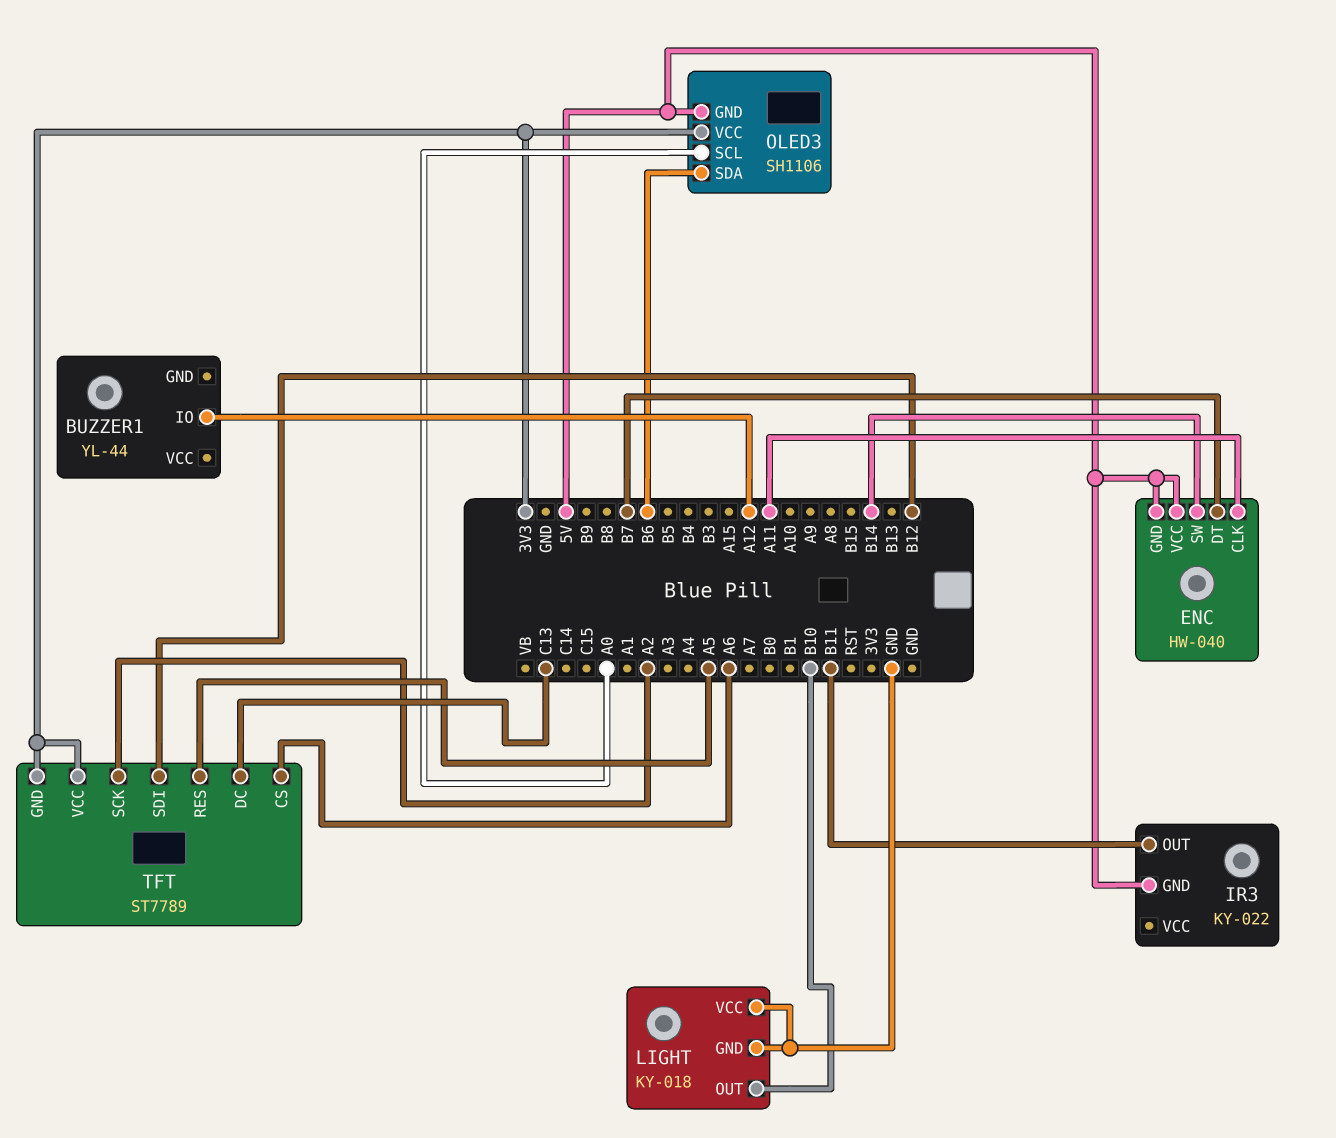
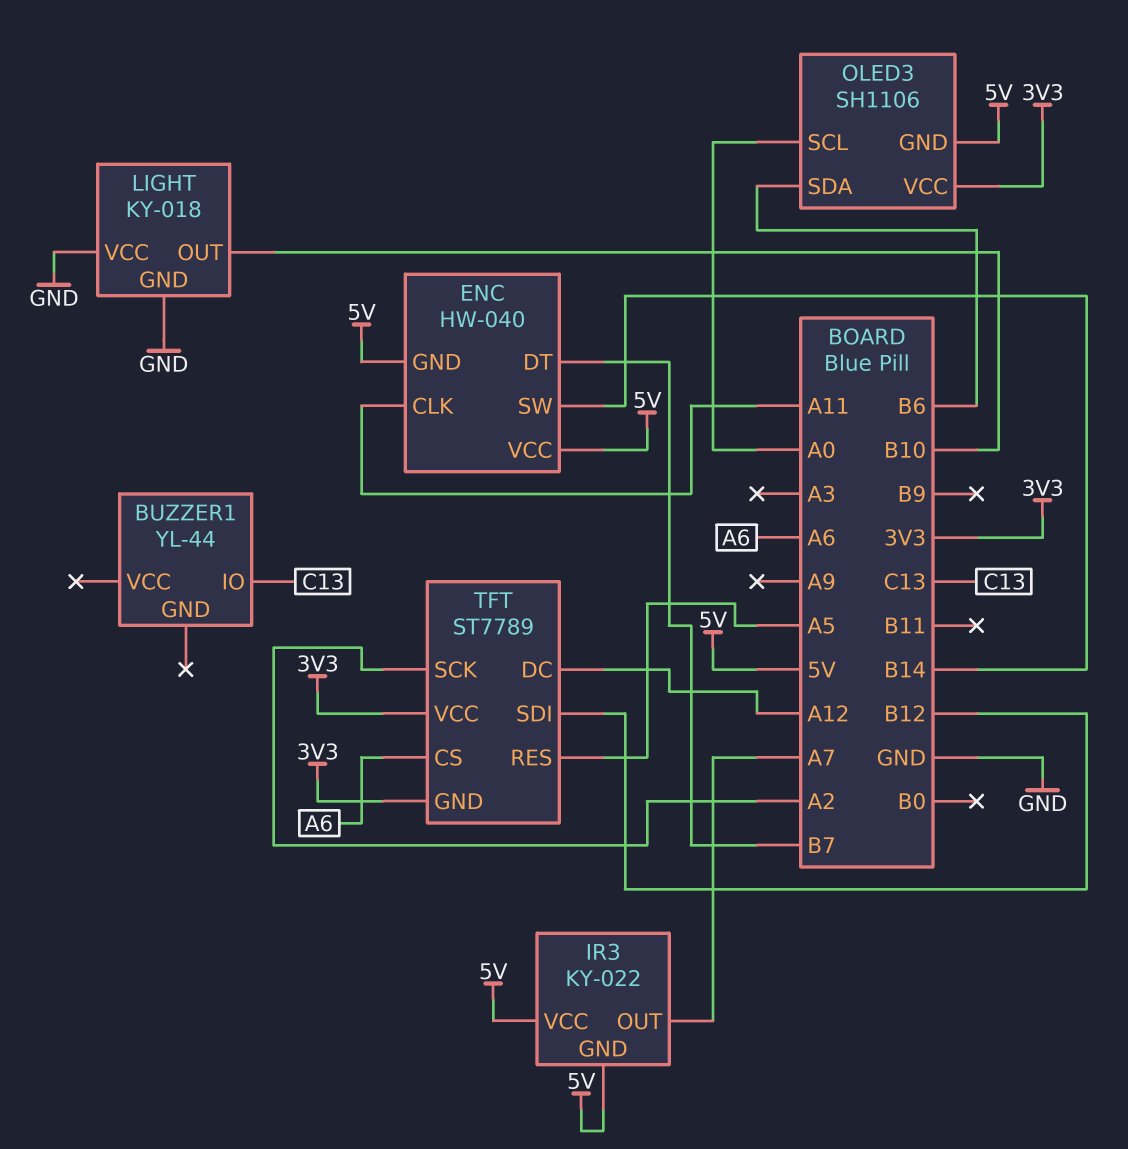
BUZZER1 pin IO: A12 -> C13
IR3 pin OUT: B11 -> A7
IR3 pin VCC: none -> 5V
TFT pin DC: C13 -> A12

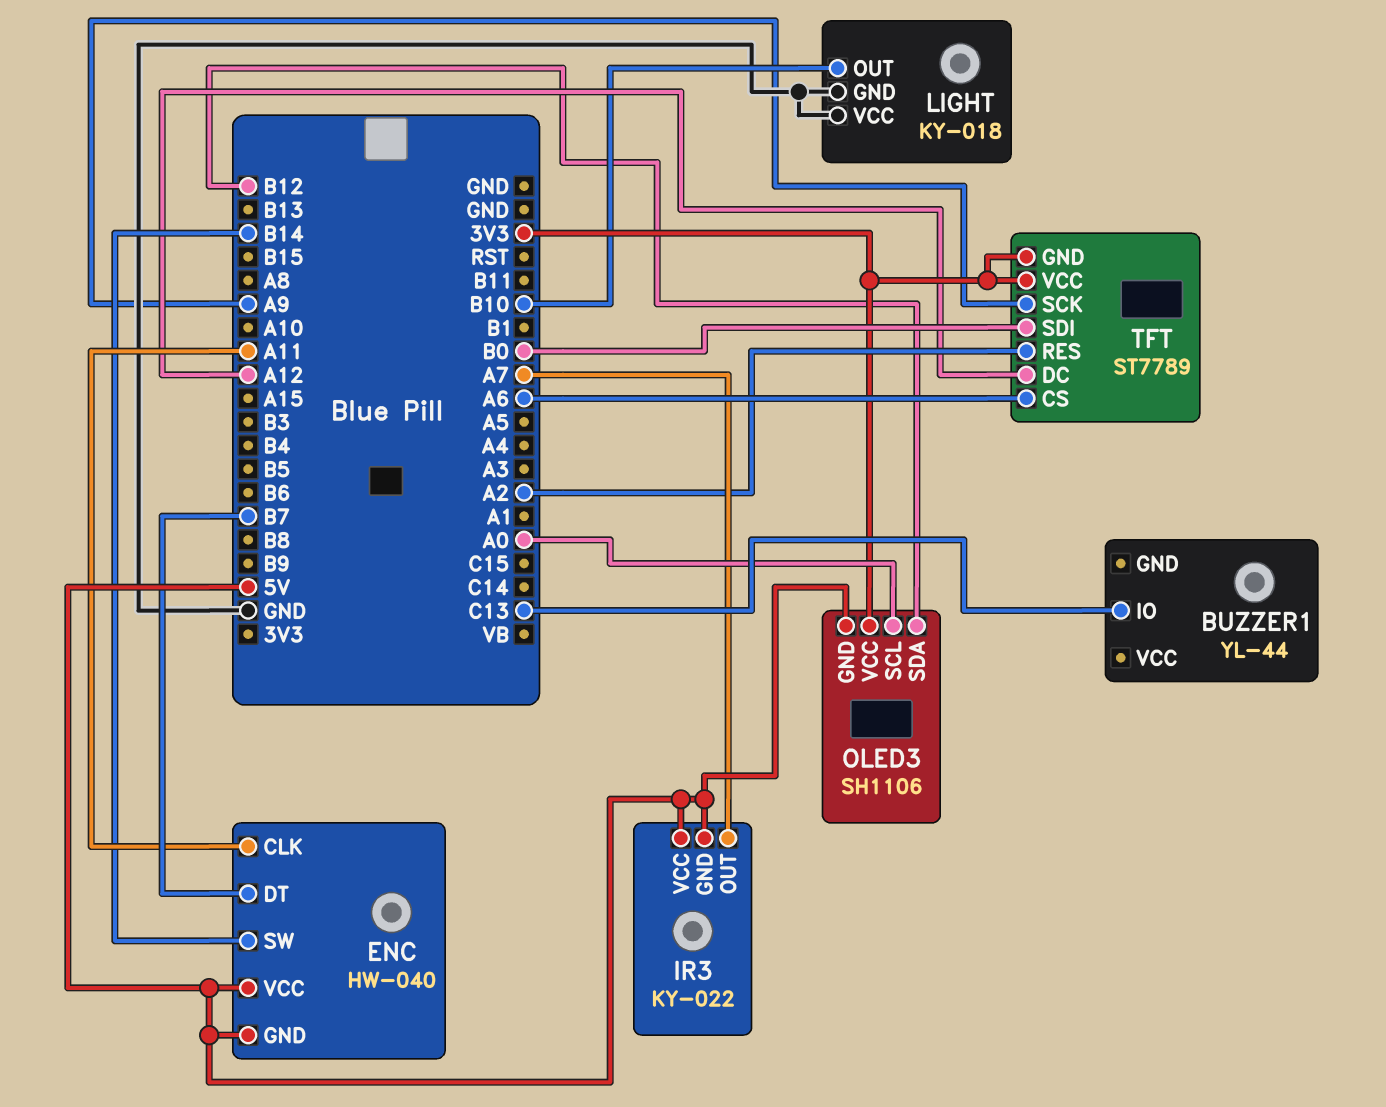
OLED3 pin SDA: B6 -> B12
TFT pin RES: A5 -> A2
TFT pin SCK: A2 -> A9
TFT pin SDI: B12 -> B0

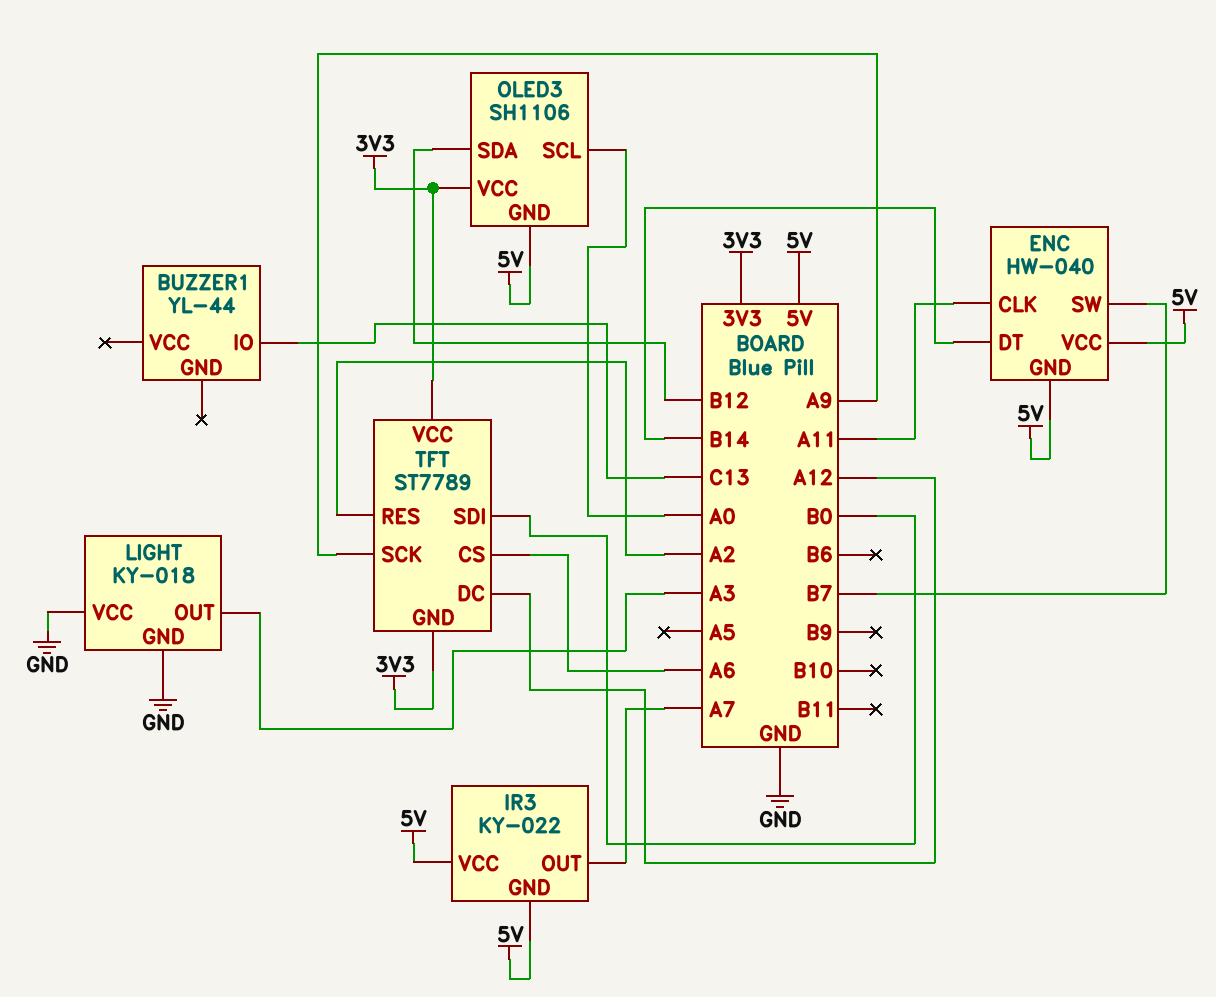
ENC pin DT: B7 -> B14
ENC pin SW: B14 -> B7
LIGHT pin OUT: B10 -> A3

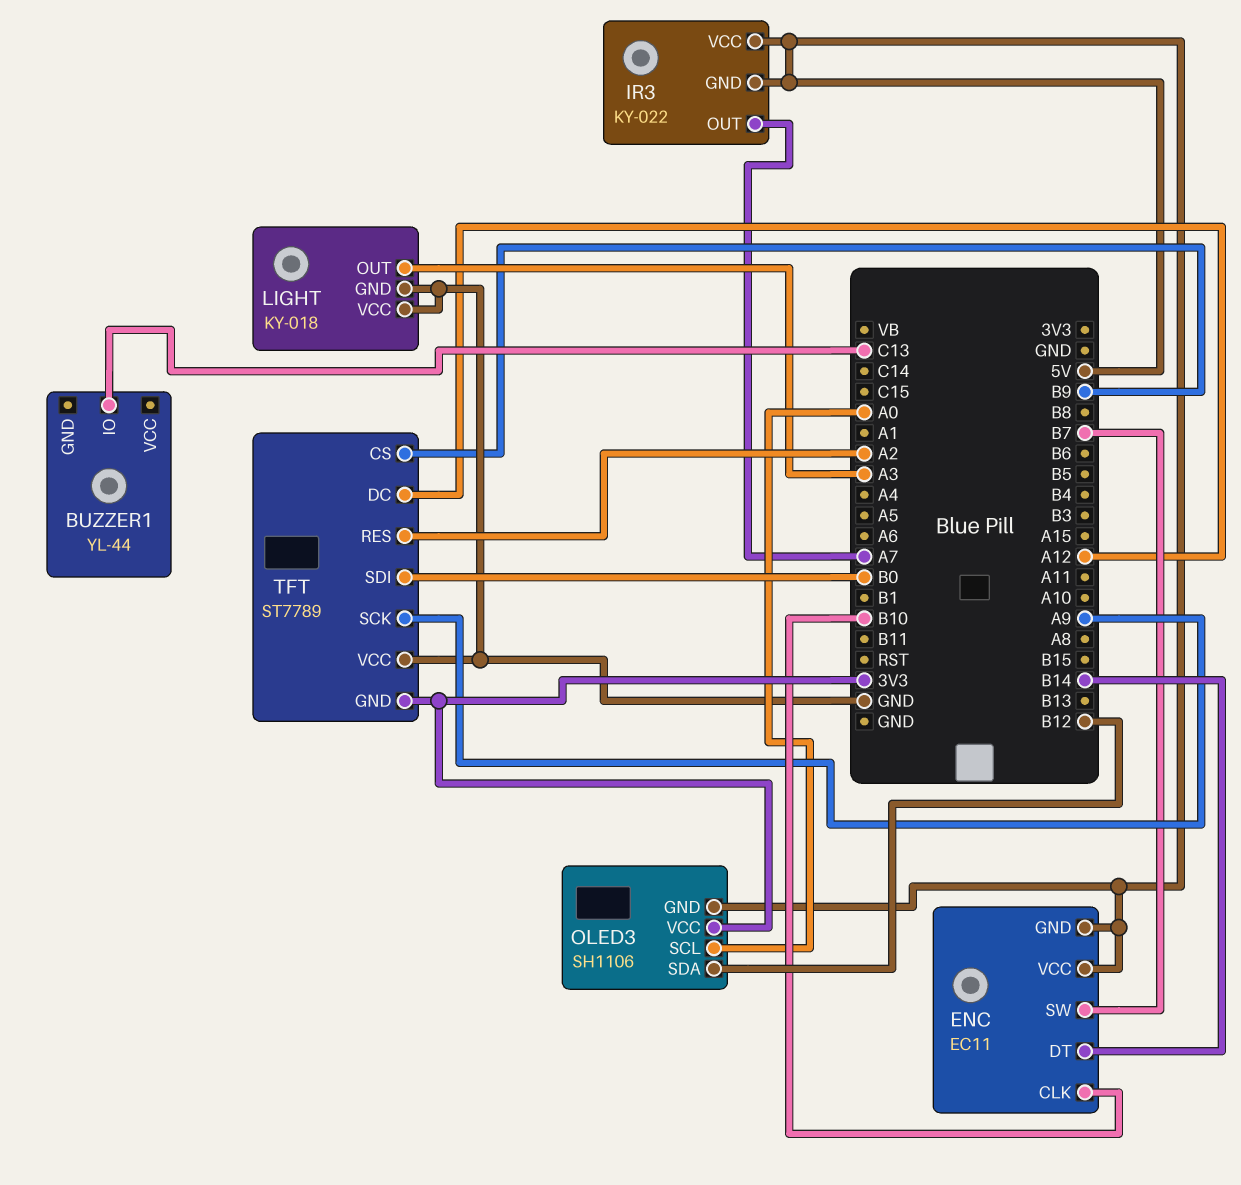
ENC: HW-040 -> EC11
ENC pin CLK: A11 -> B10
TFT pin CS: A6 -> B9
TFT pin VCC: 3V3 -> GND

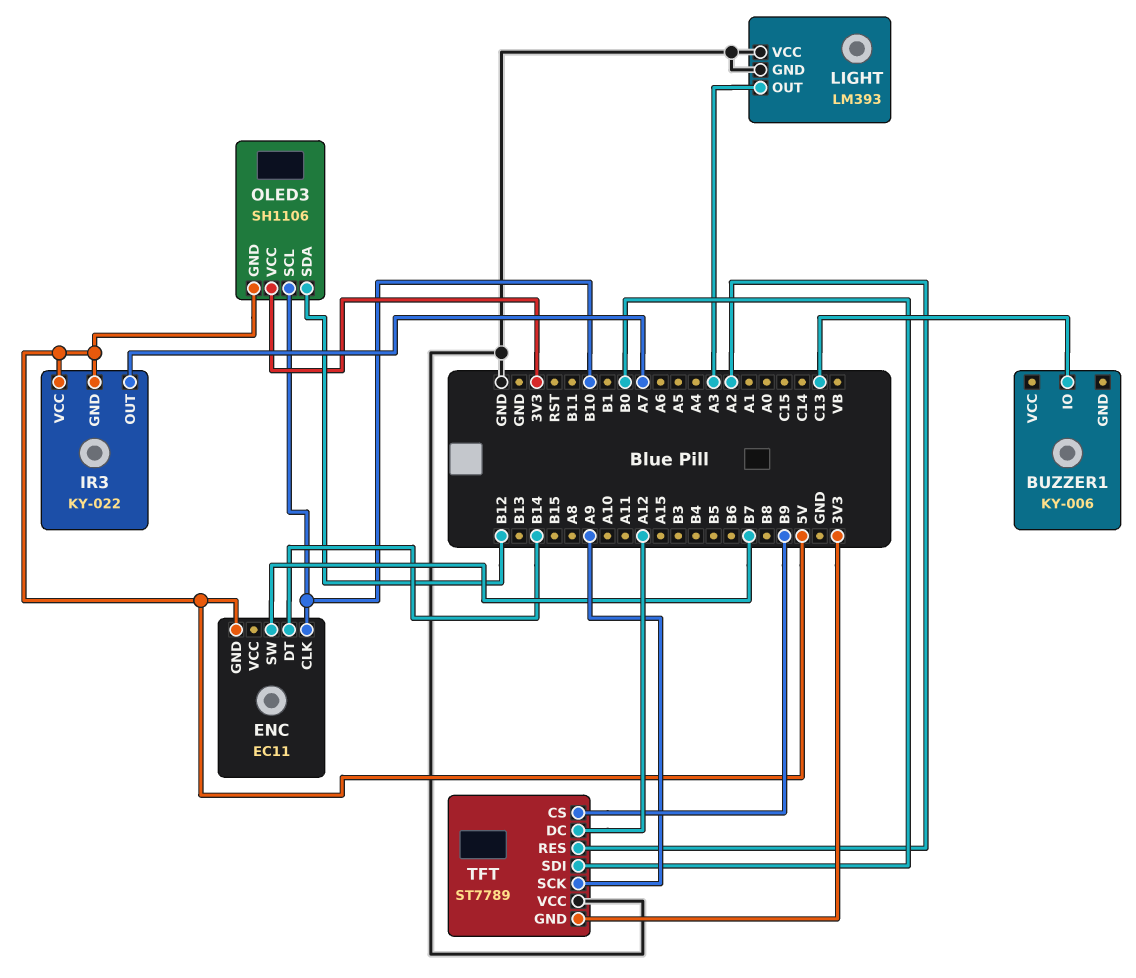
BUZZER1: YL-44 -> KY-006
ENC pin VCC: 5V -> none
LIGHT: KY-018 -> LM393
OLED3 pin SCL: A0 -> B10

